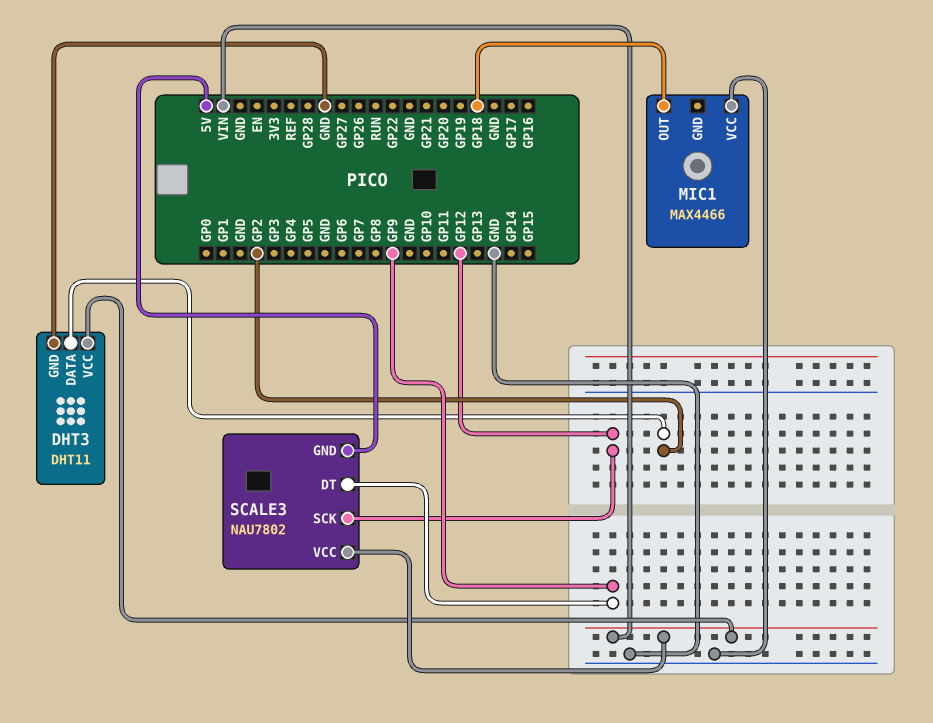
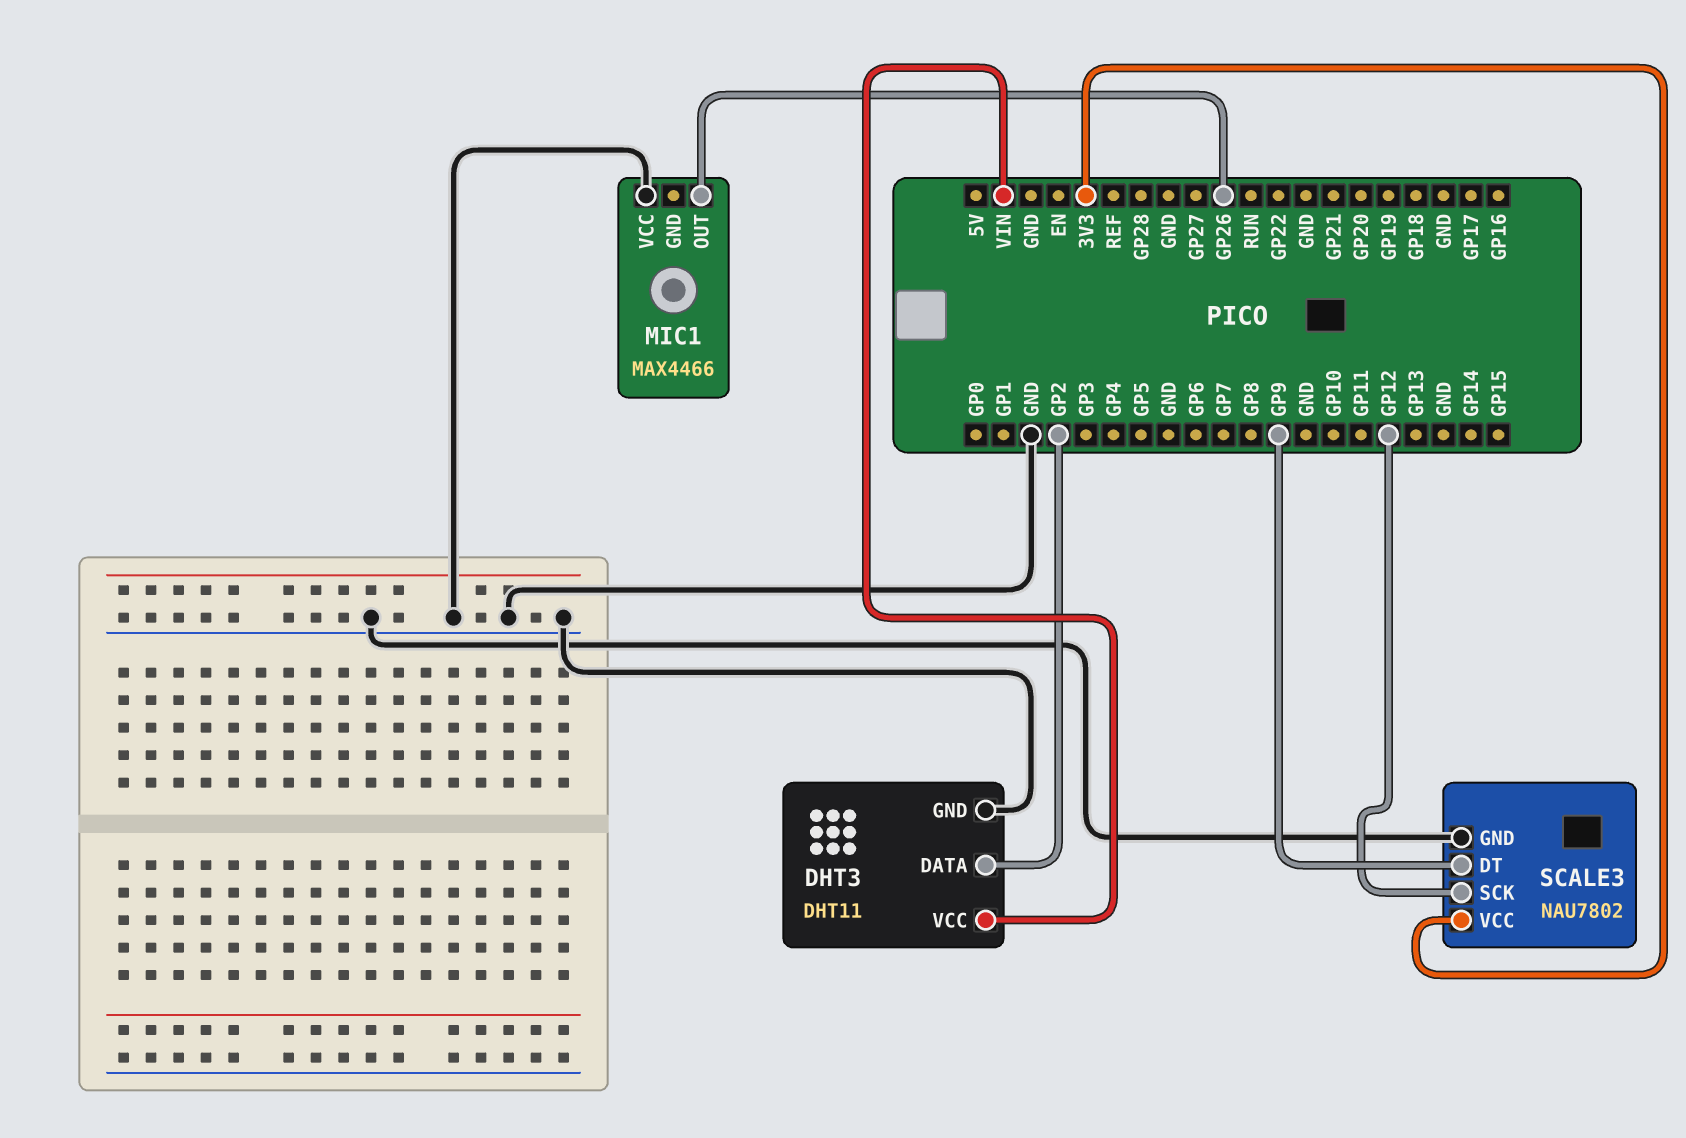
MIC1 pin OUT: GP18 -> GP26
SCALE3 pin GND: 5V -> GND
SCALE3 pin VCC: VIN -> 3V3

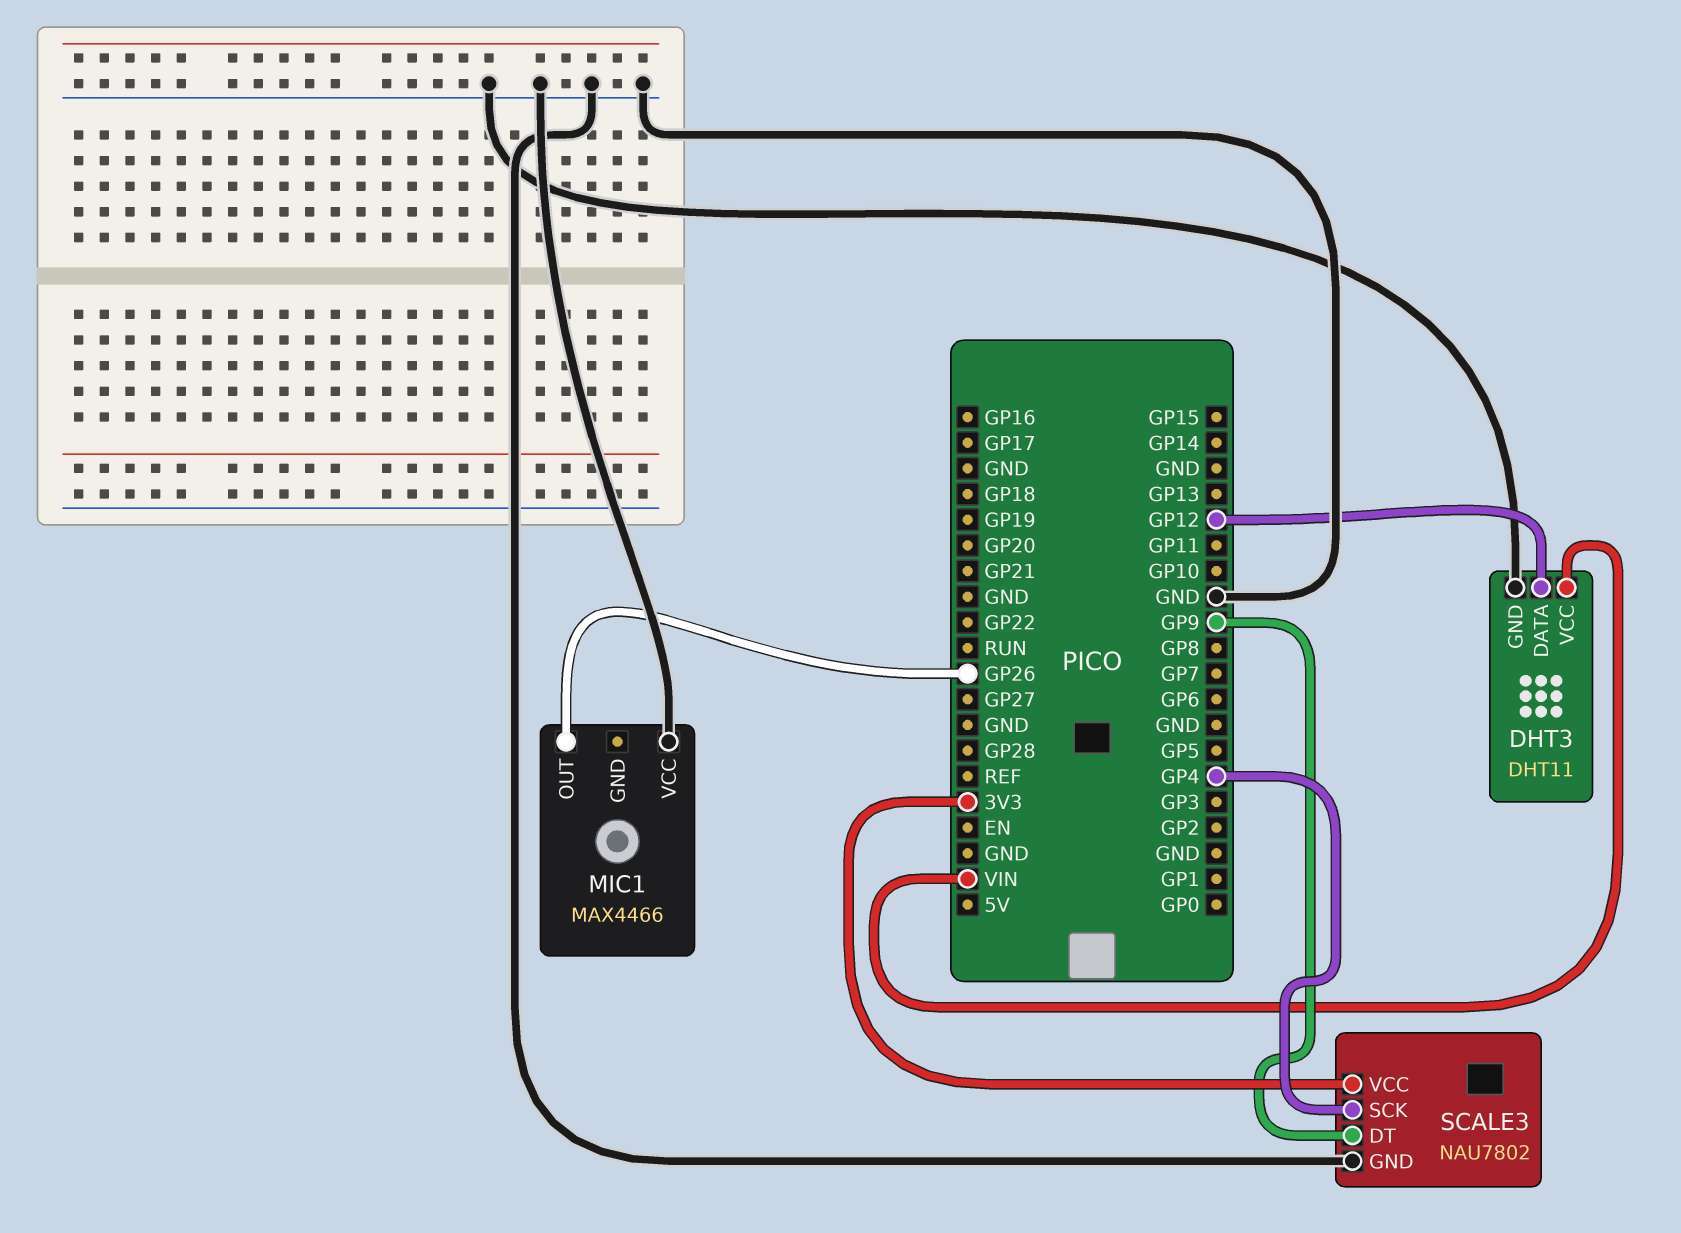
DHT3 pin DATA: GP2 -> GP12
SCALE3 pin SCK: GP12 -> GP4

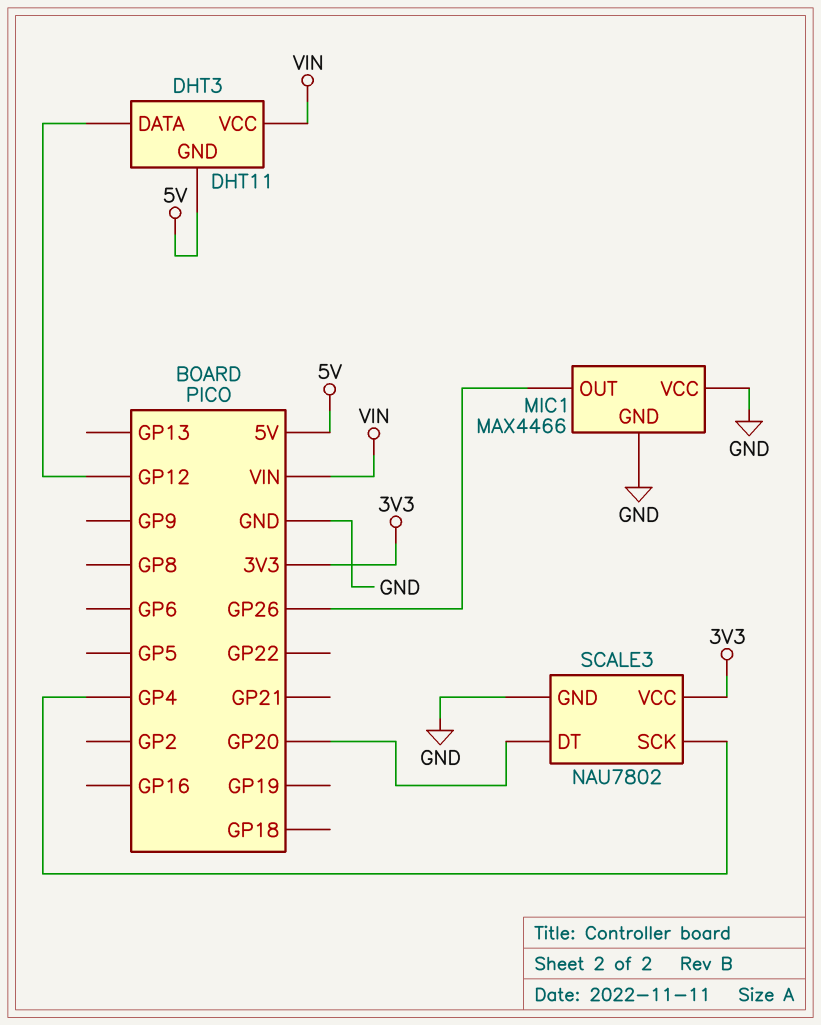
DHT3 pin GND: GND -> 5V
MIC1 pin GND: none -> GND
SCALE3 pin DT: GP9 -> GP20

